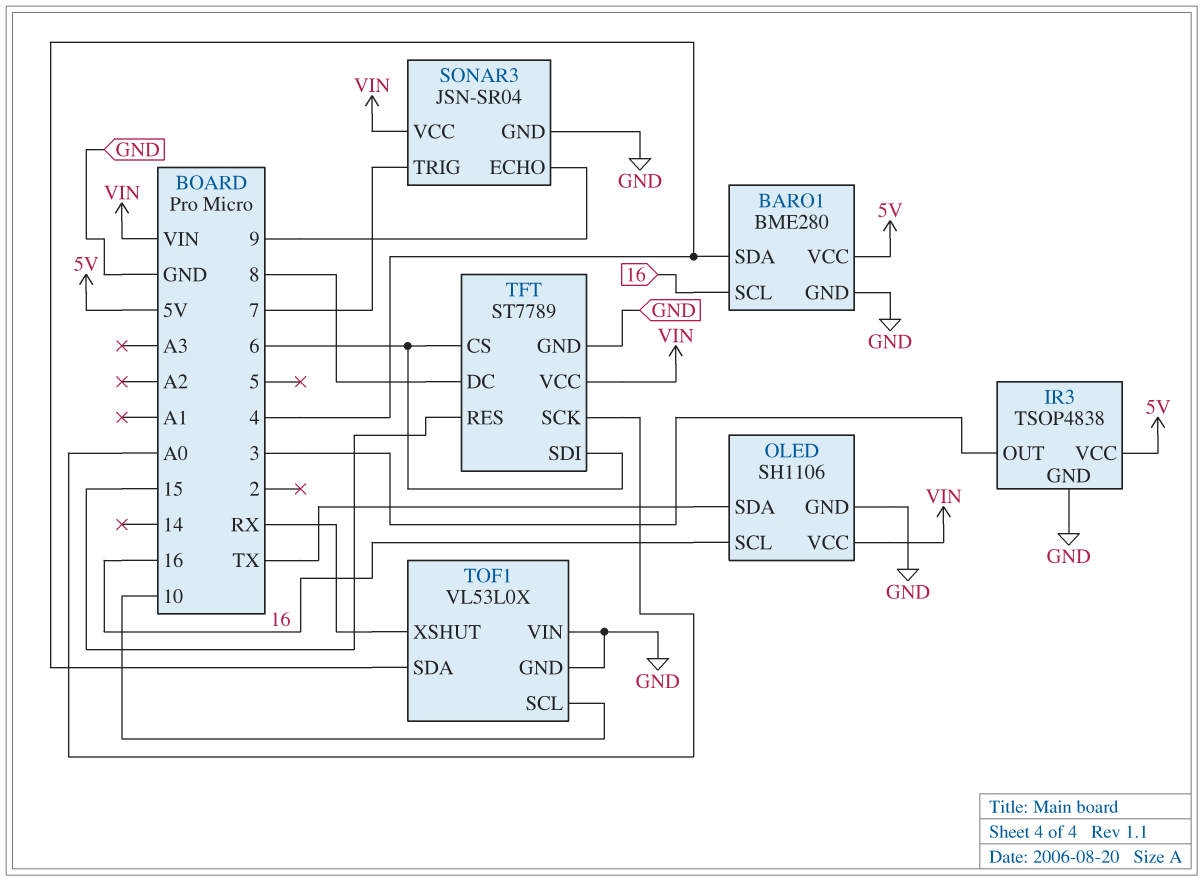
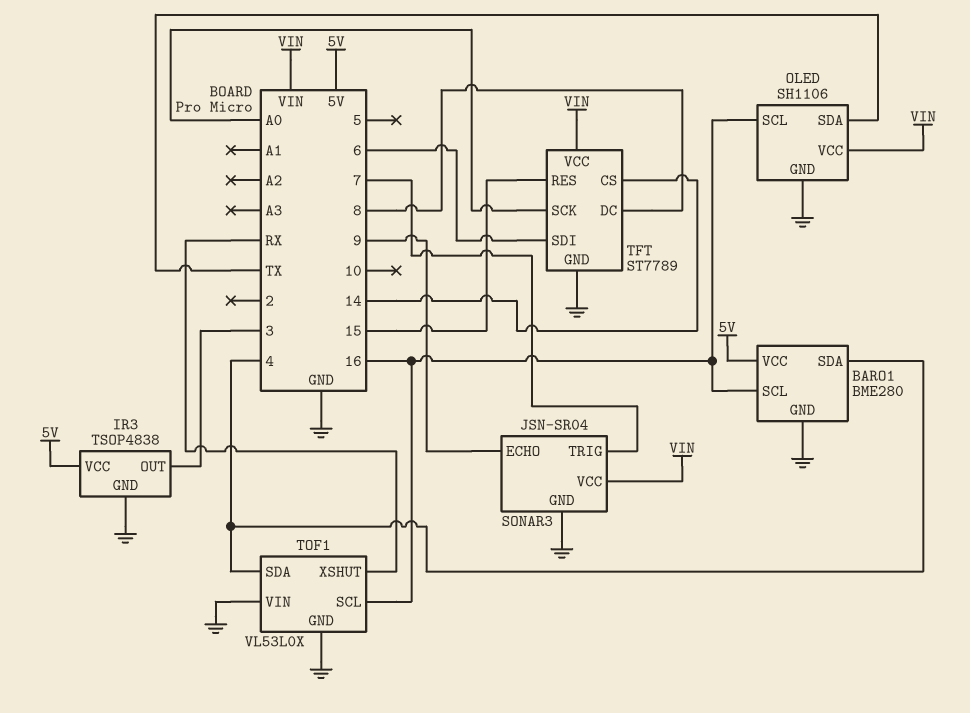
TFT pin CS: 6 -> 14
TOF1 pin SCL: 10 -> 16

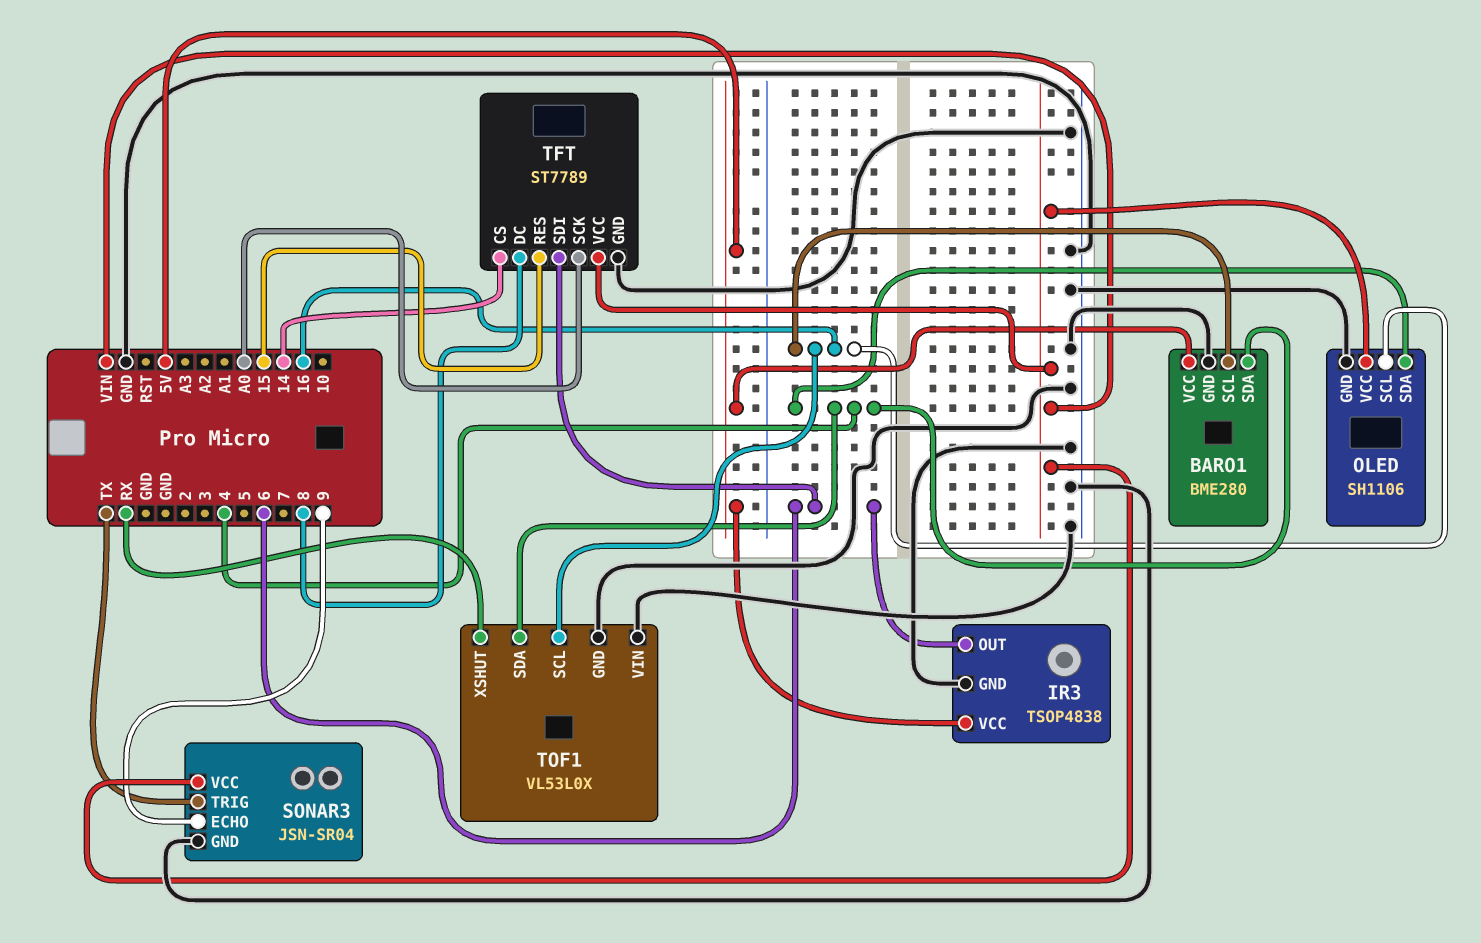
IR3 pin OUT: 3 -> 6
OLED pin SDA: TX -> 4
SONAR3 pin TRIG: 7 -> TX

